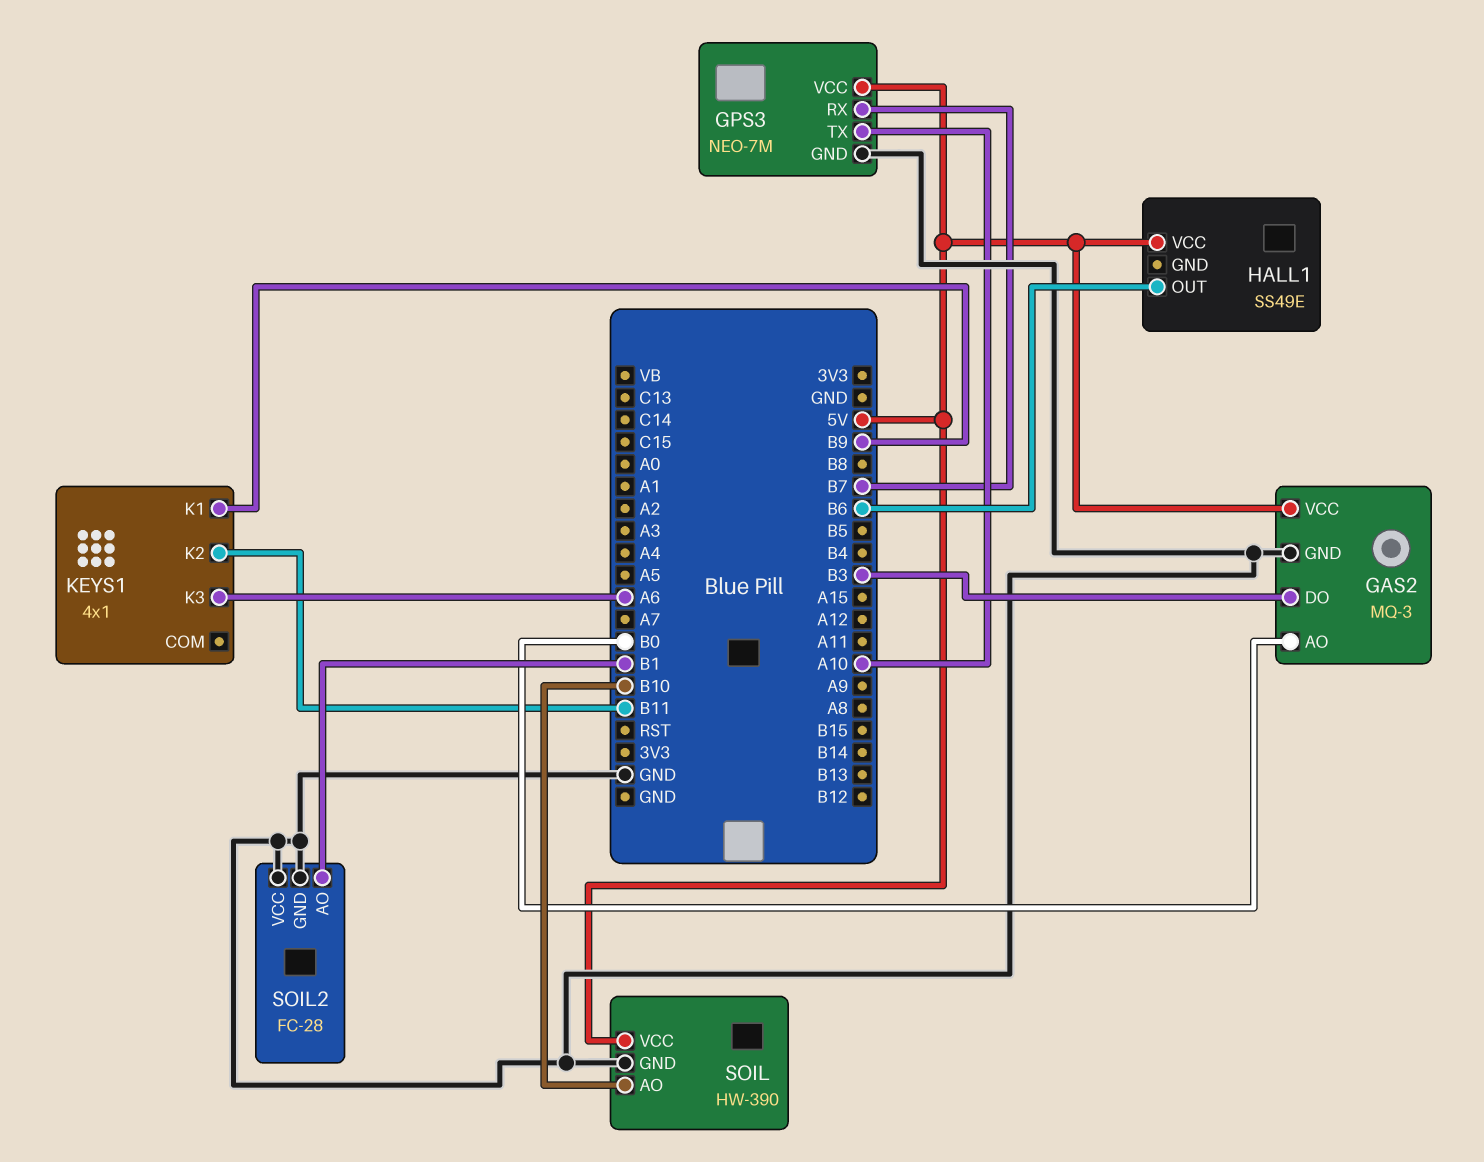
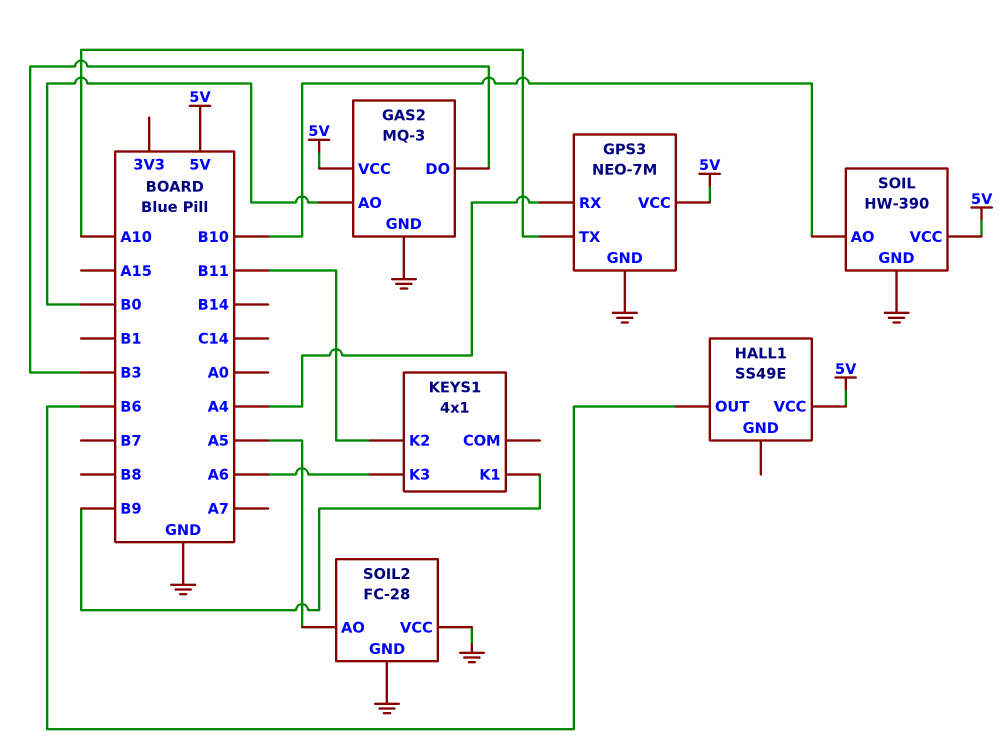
GPS3 pin RX: B7 -> A4
SOIL2 pin AO: B1 -> A5

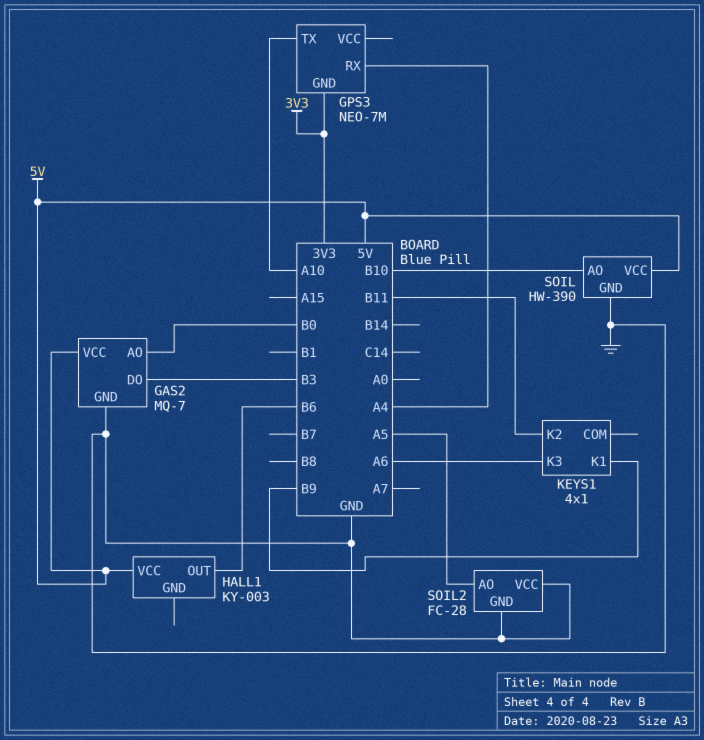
GAS2: MQ-3 -> MQ-7
GPS3 pin GND: GND -> 3V3
GPS3 pin VCC: 5V -> none
HALL1: SS49E -> KY-003

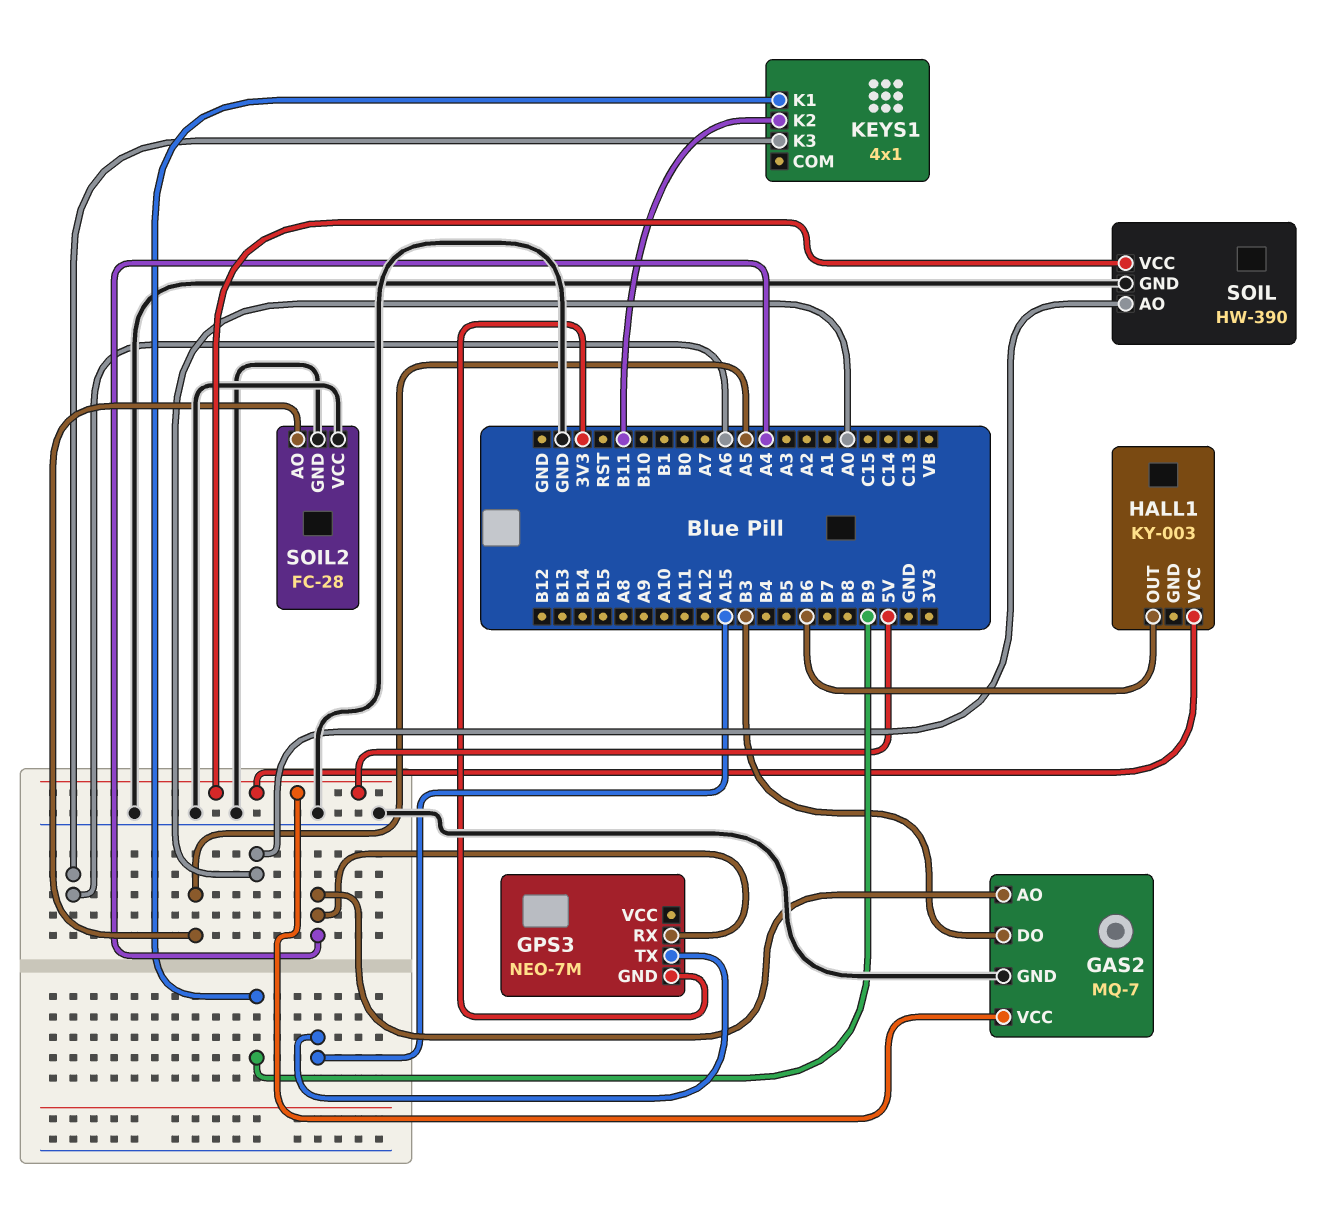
GAS2 pin AO: B0 -> A4
GPS3 pin TX: A10 -> A15
SOIL pin AO: B10 -> A0

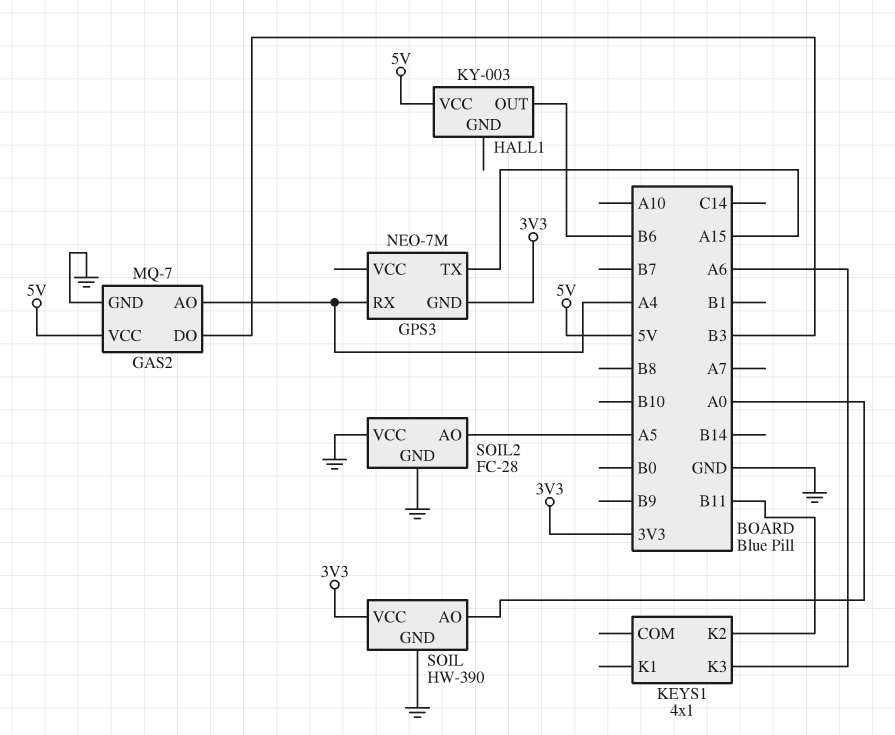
KEYS1 pin K1: B9 -> none
SOIL pin VCC: 5V -> 3V3

